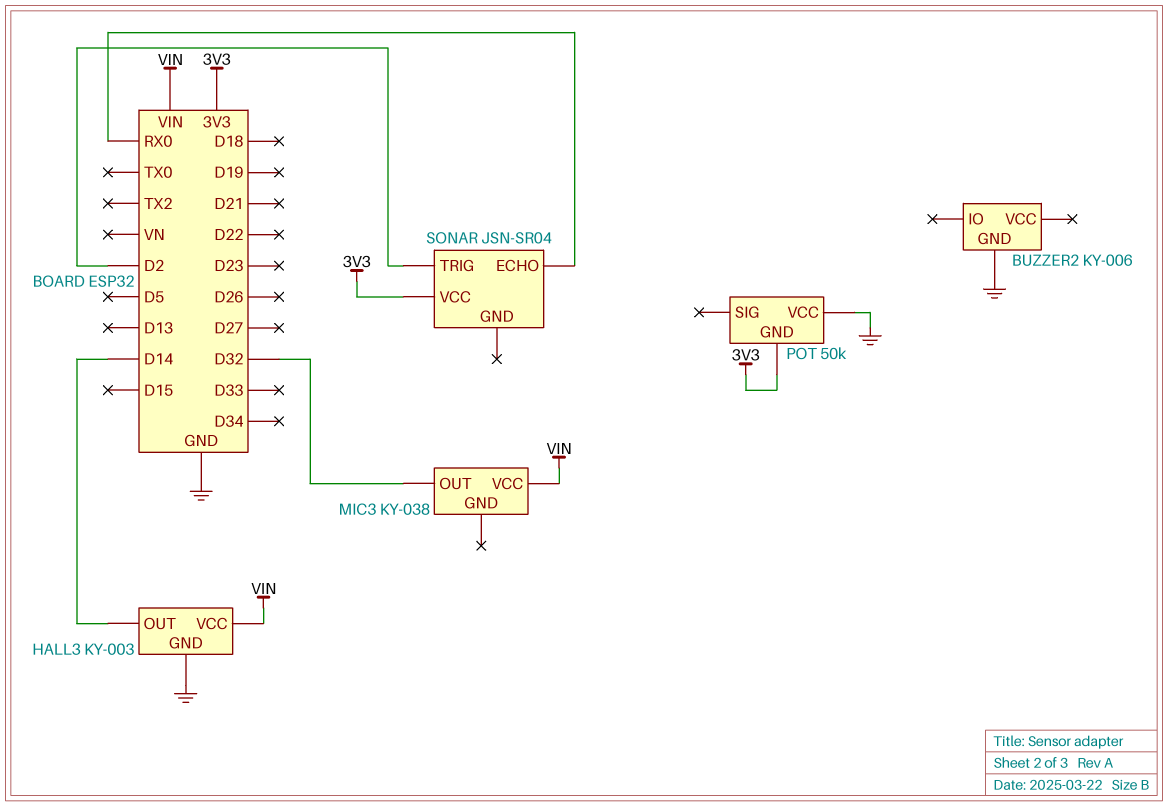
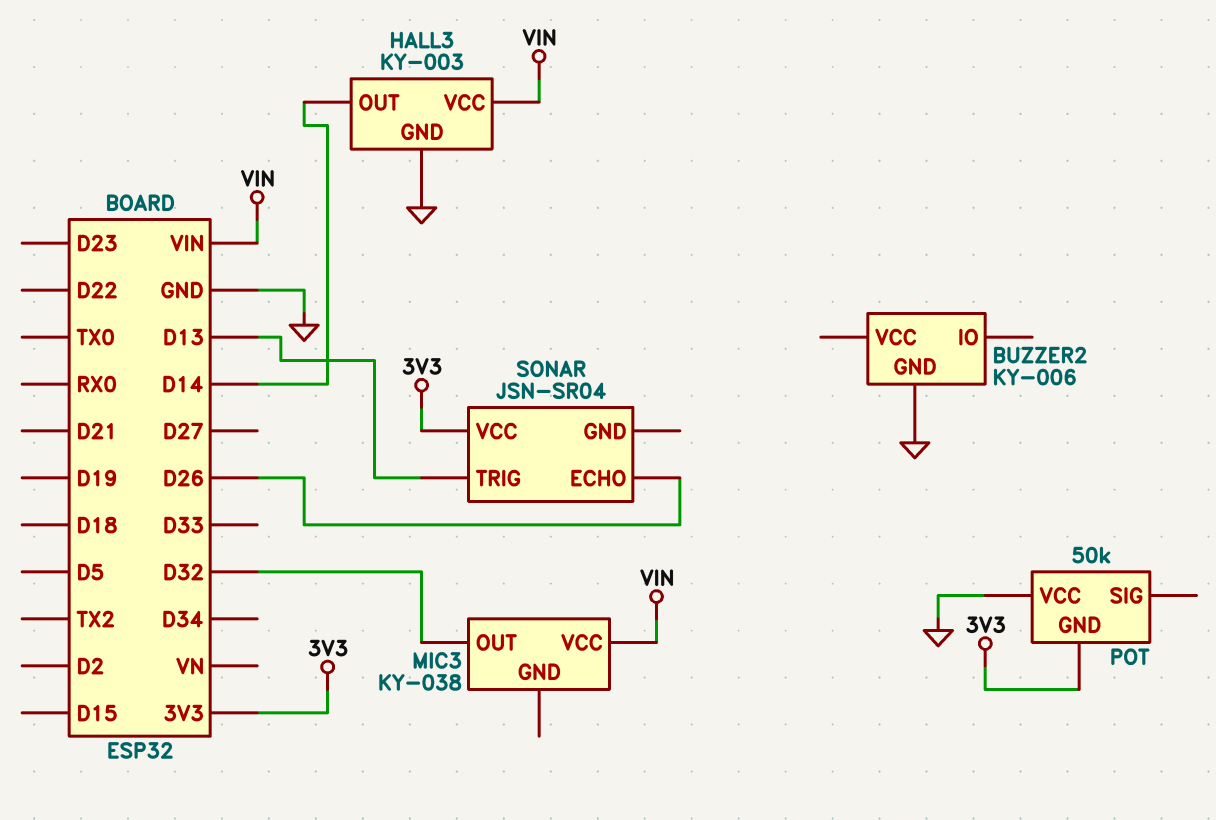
SONAR pin ECHO: RX0 -> D26
SONAR pin TRIG: D2 -> D13

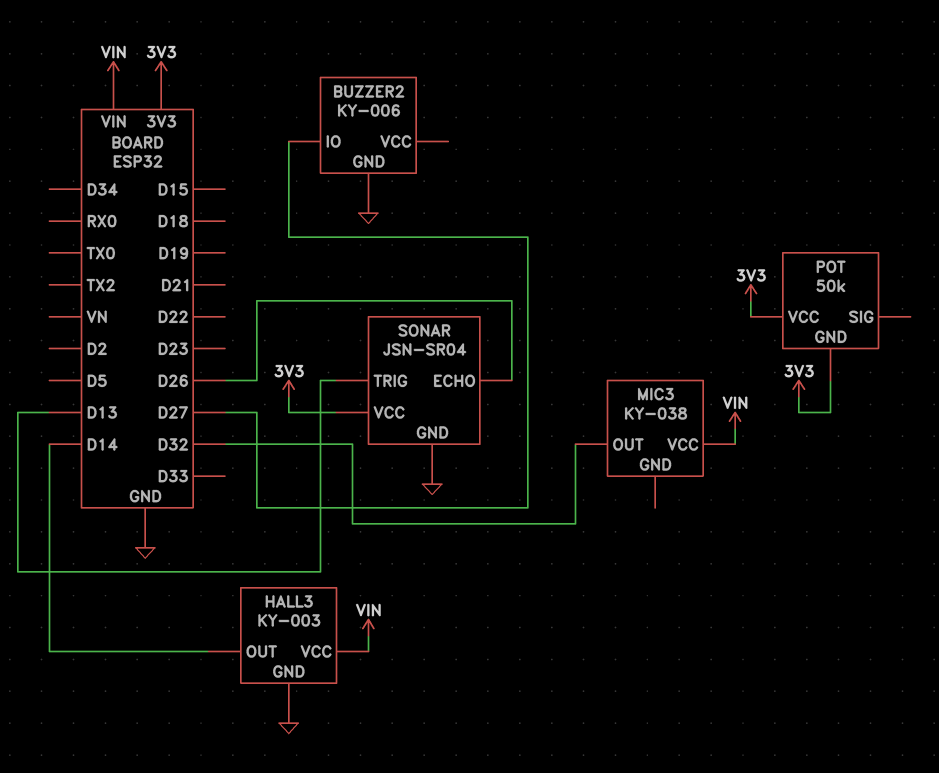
BUZZER2 pin IO: none -> D27
POT pin VCC: GND -> 3V3
SONAR pin GND: none -> GND

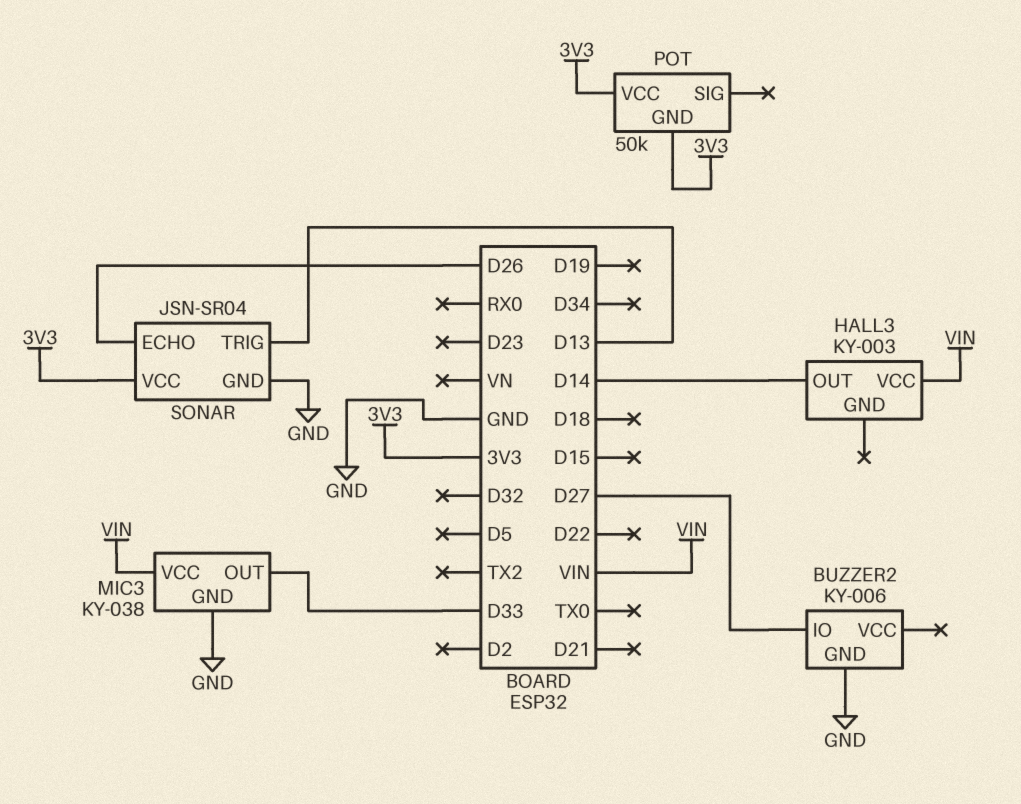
HALL3 pin GND: GND -> none
MIC3 pin GND: none -> GND
MIC3 pin OUT: D32 -> D33

